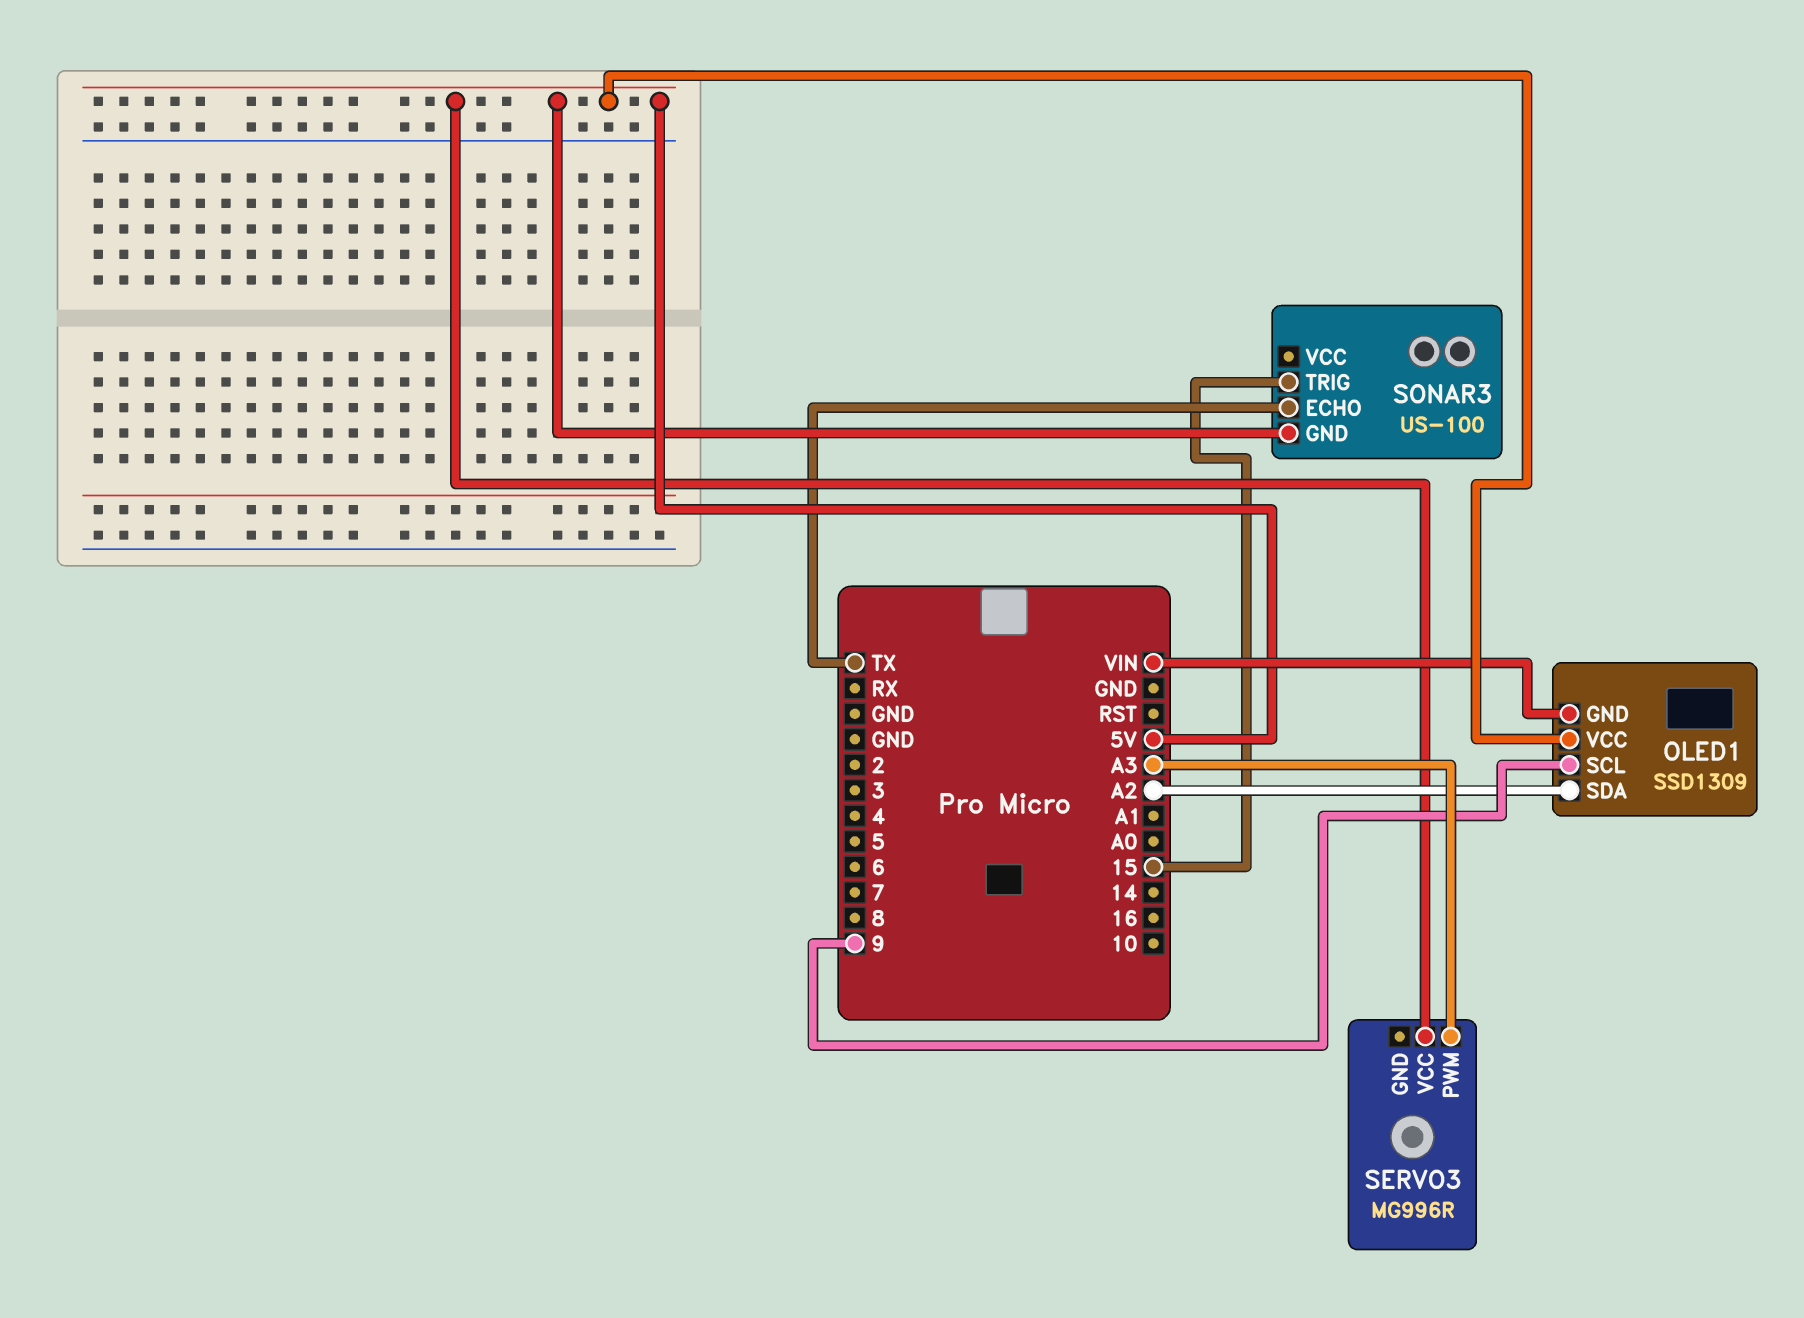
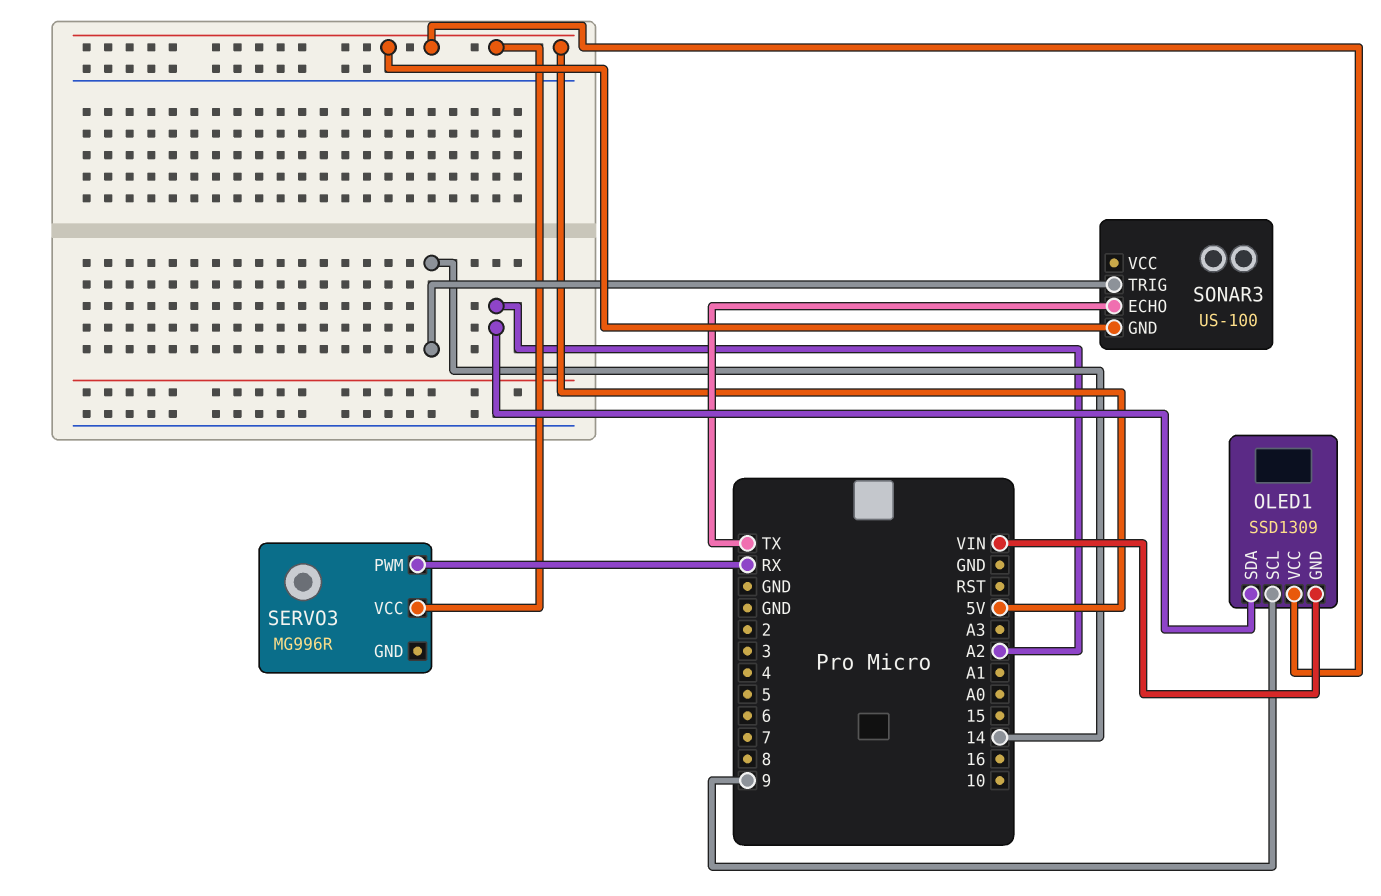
SERVO3 pin PWM: A3 -> RX
SONAR3 pin TRIG: 15 -> 14

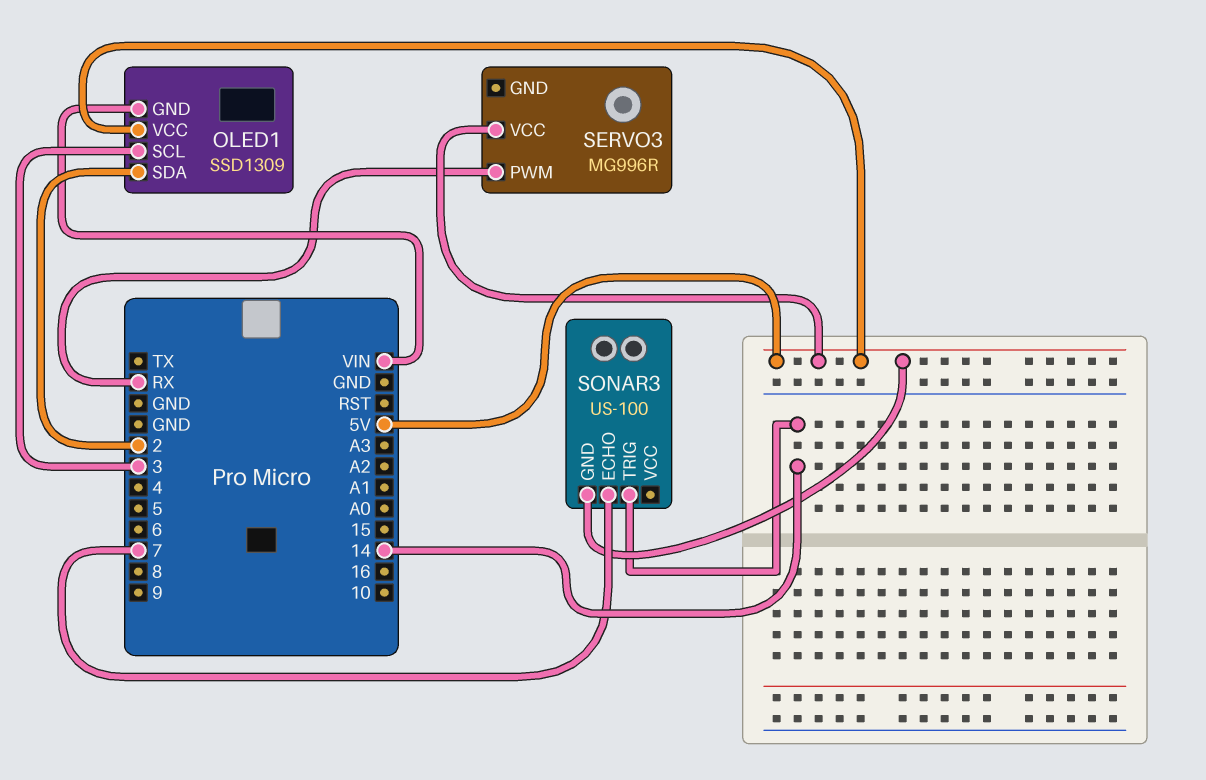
OLED1 pin SCL: 9 -> 3
OLED1 pin SDA: A2 -> 2
SONAR3 pin ECHO: TX -> 7

